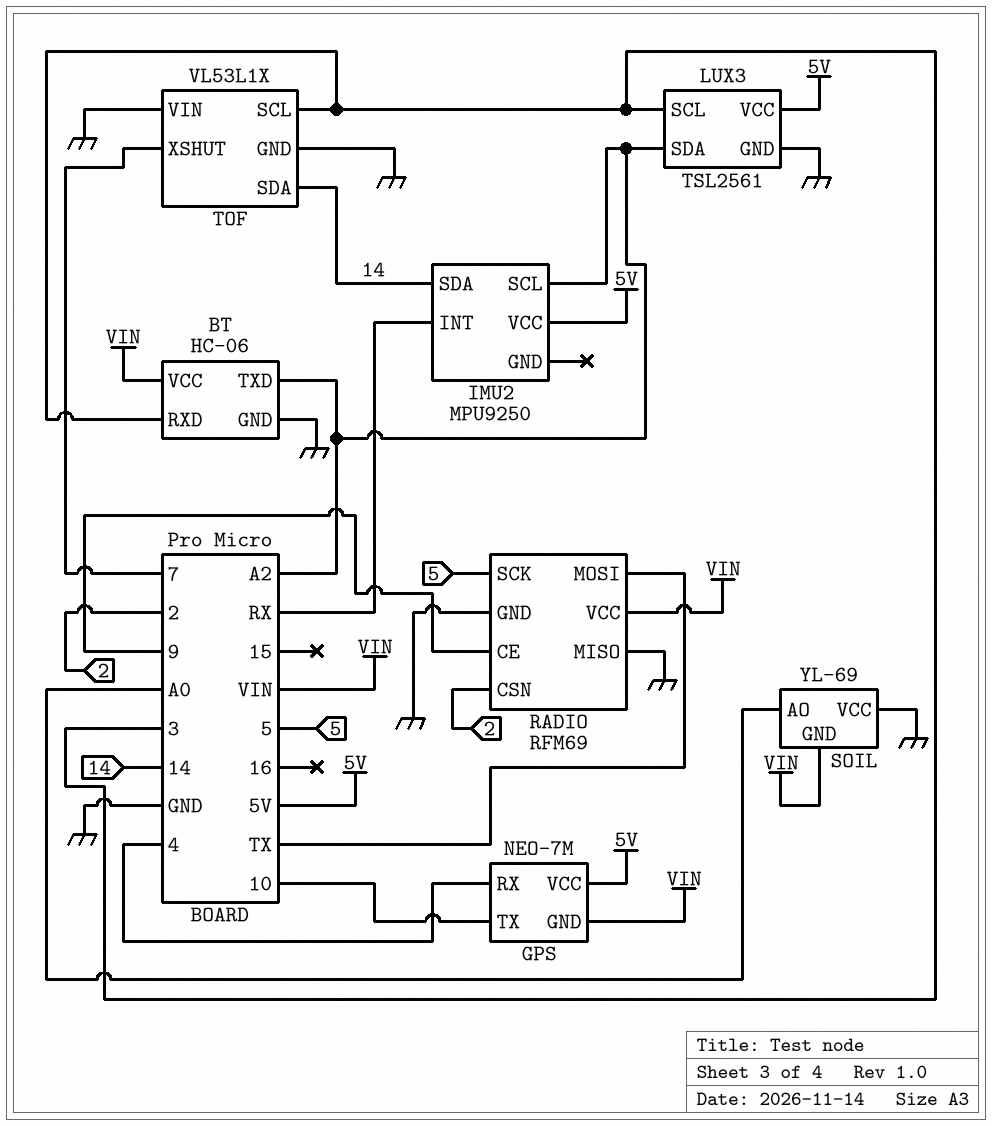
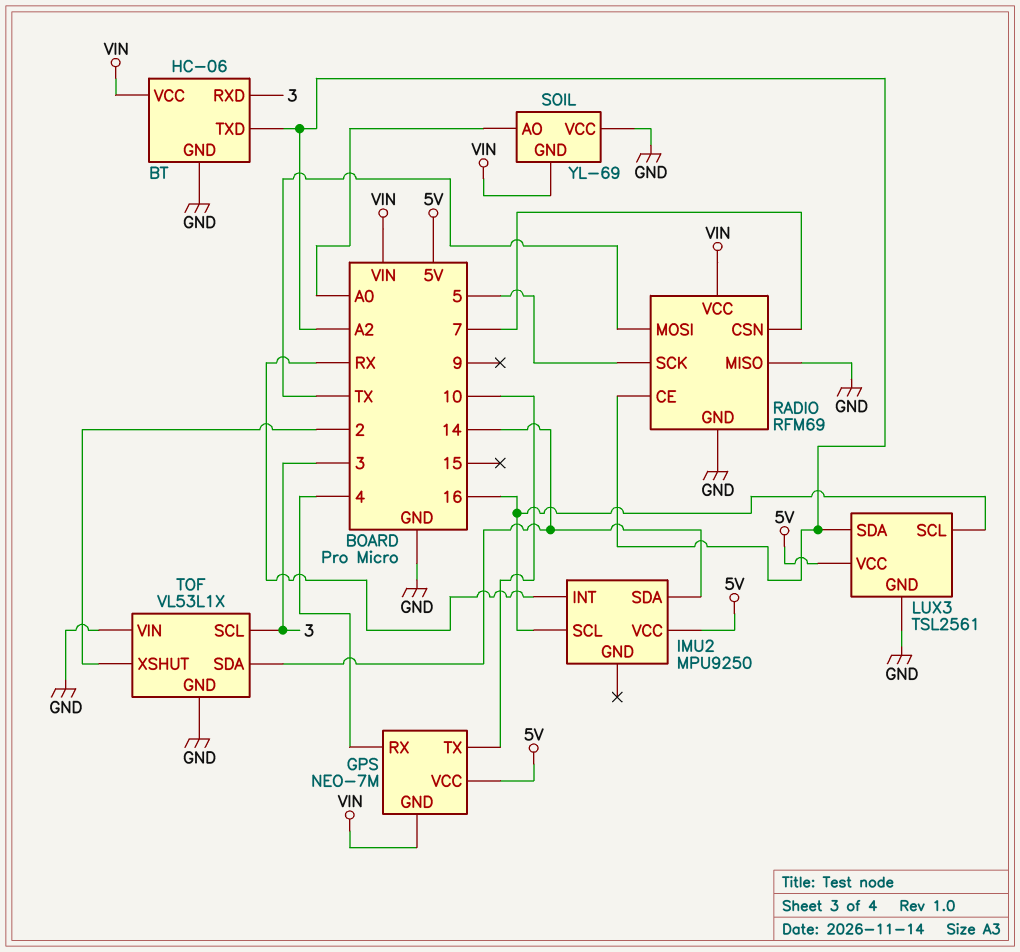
IMU2 pin SCL: A2 -> 16
LUX3 pin SCL: 3 -> 16
RADIO pin CE: 9 -> A2
RADIO pin CSN: 2 -> 7
TOF pin XSHUT: 7 -> 2

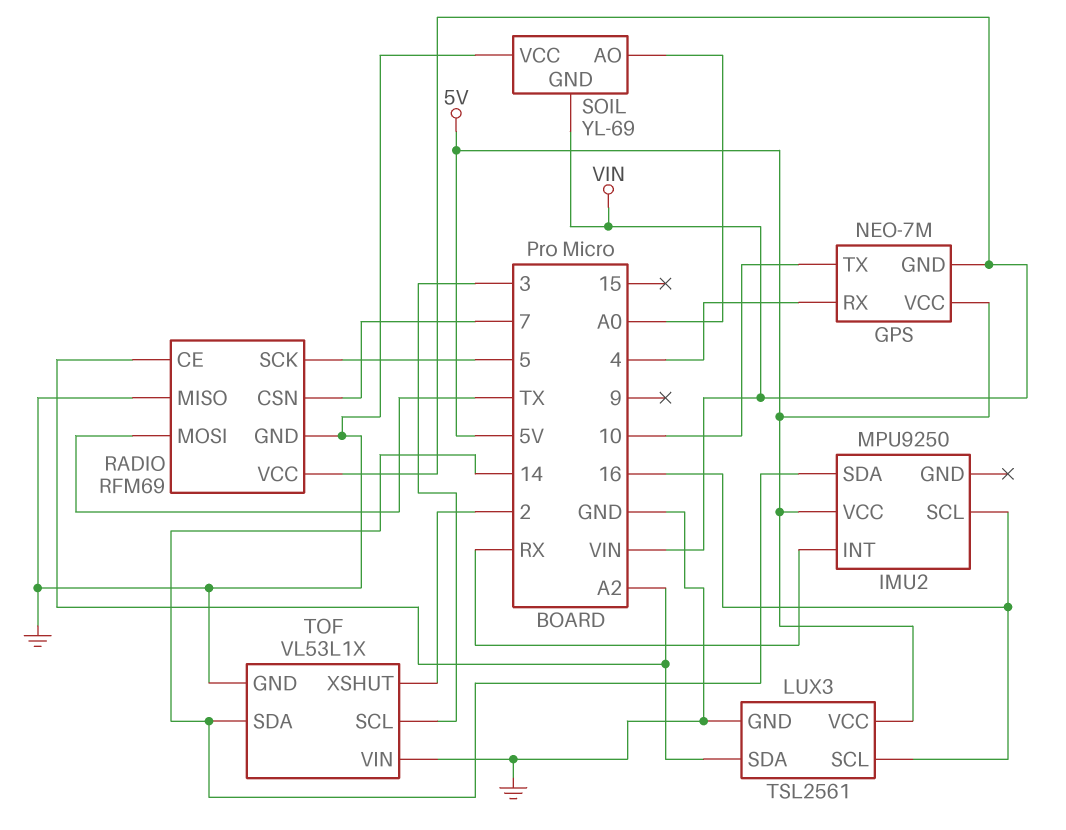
BT: HC-06 -> none
BT pin GND: GND -> none
BT pin RXD: 3 -> none
BT pin TXD: A2 -> none
BT pin VCC: VIN -> none

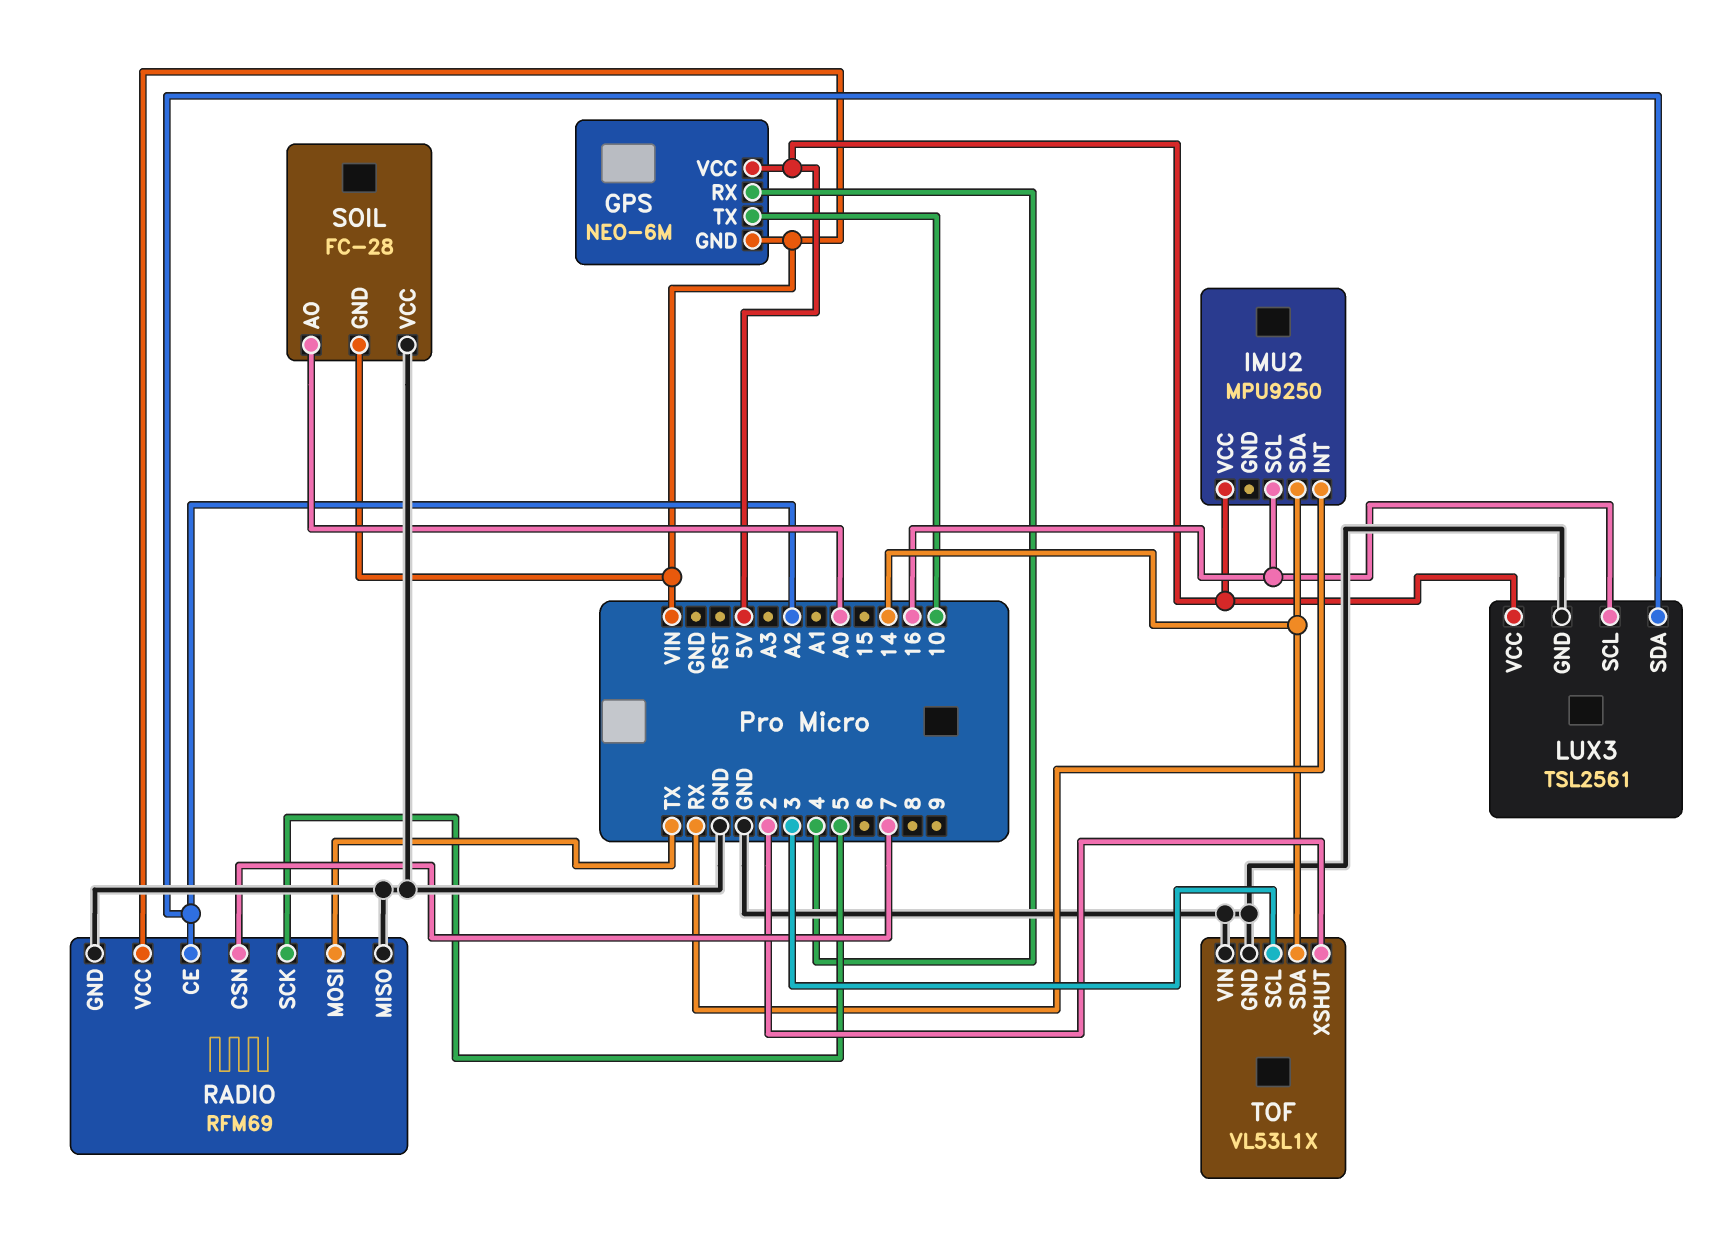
GPS: NEO-7M -> NEO-6M
SOIL: YL-69 -> FC-28

